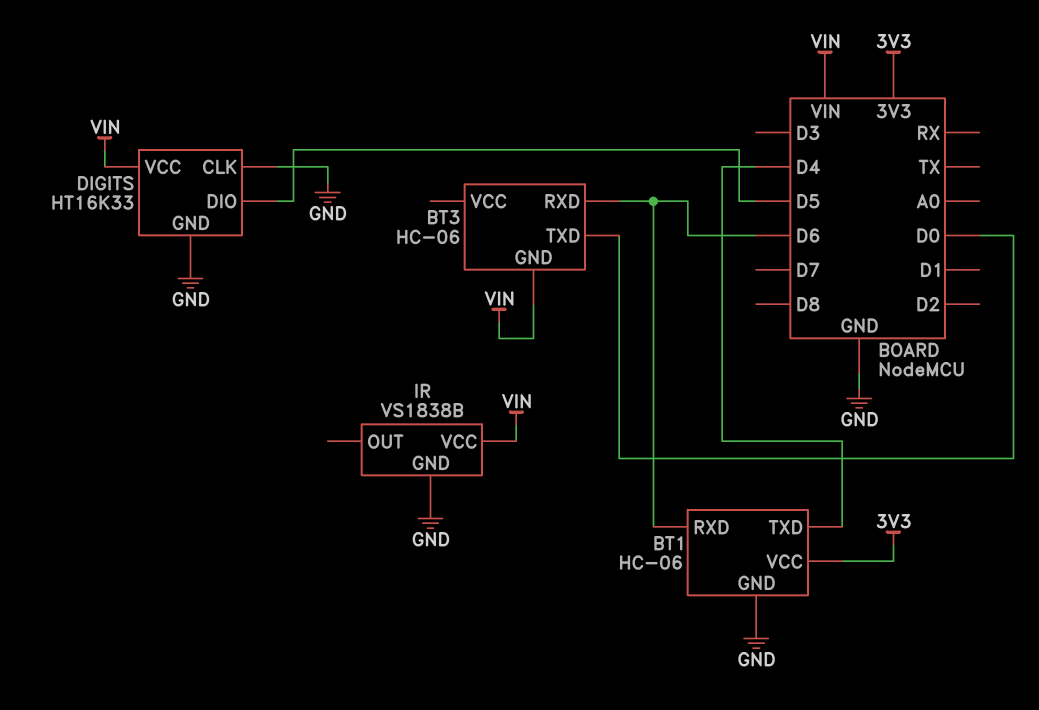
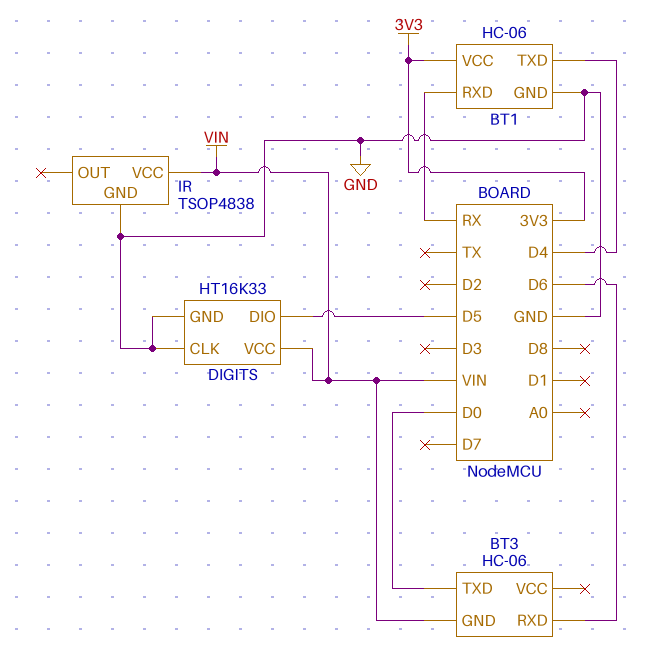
BT1 pin RXD: D6 -> RX
IR: VS1838B -> TSOP4838

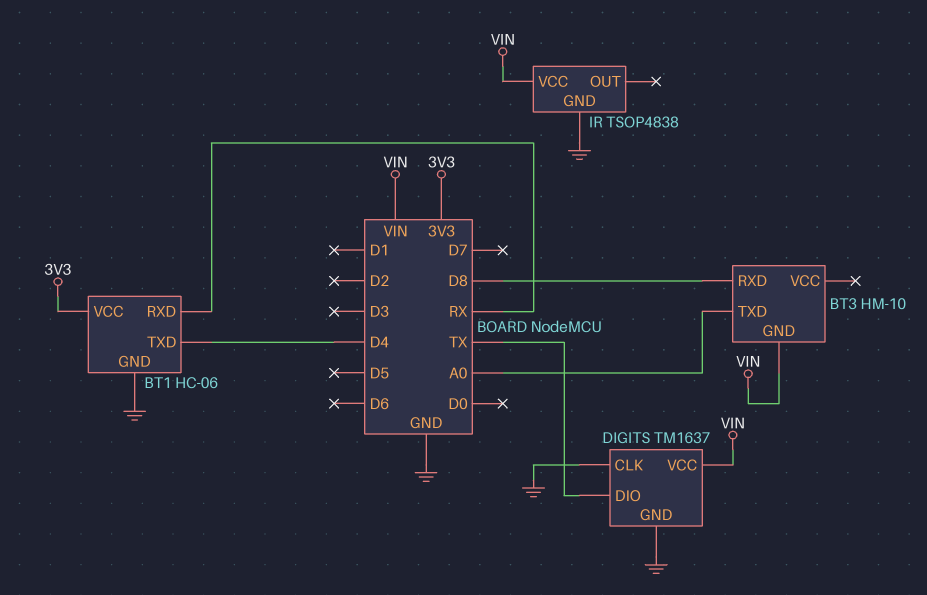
BT3: HC-06 -> HM-10
BT3 pin RXD: D6 -> D8
BT3 pin TXD: D0 -> A0
DIGITS: HT16K33 -> TM1637
DIGITS pin DIO: D5 -> TX

